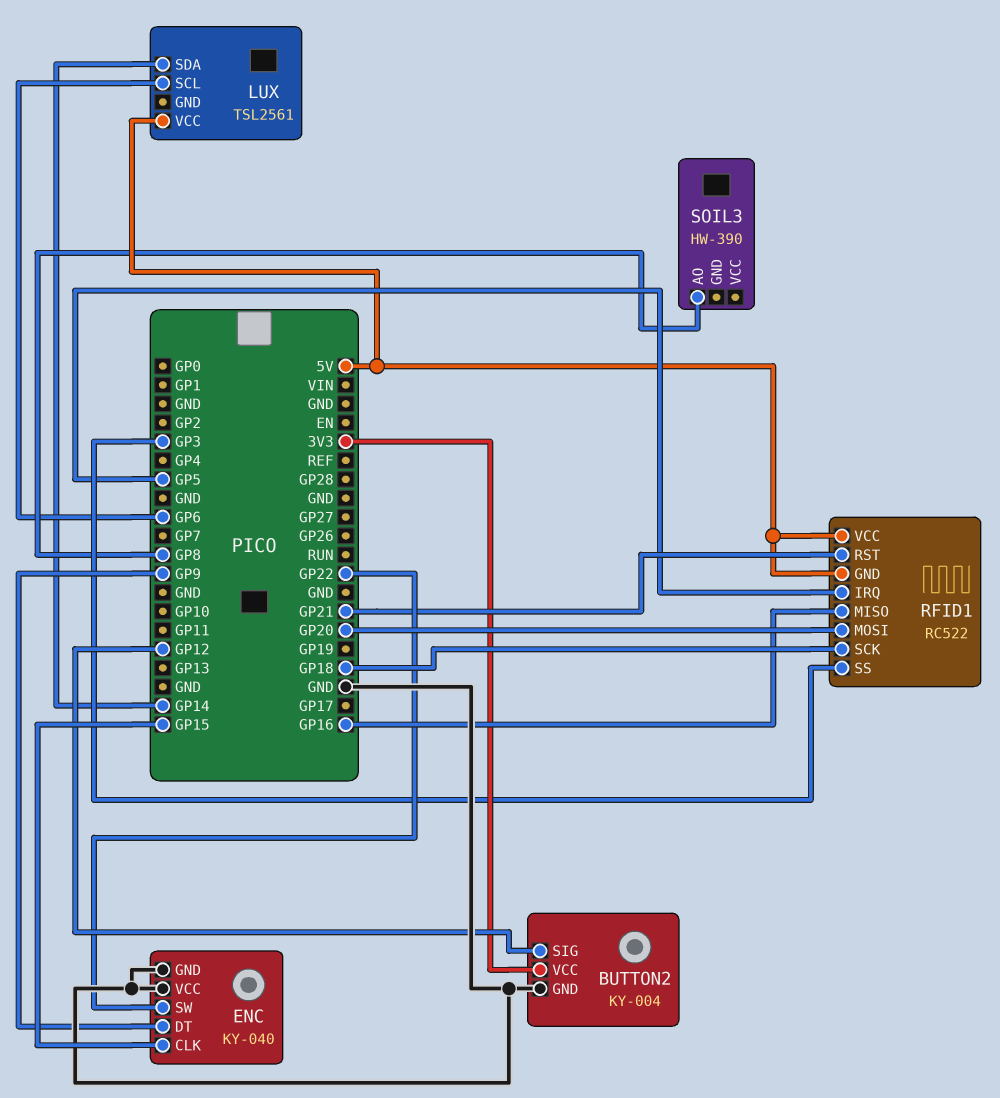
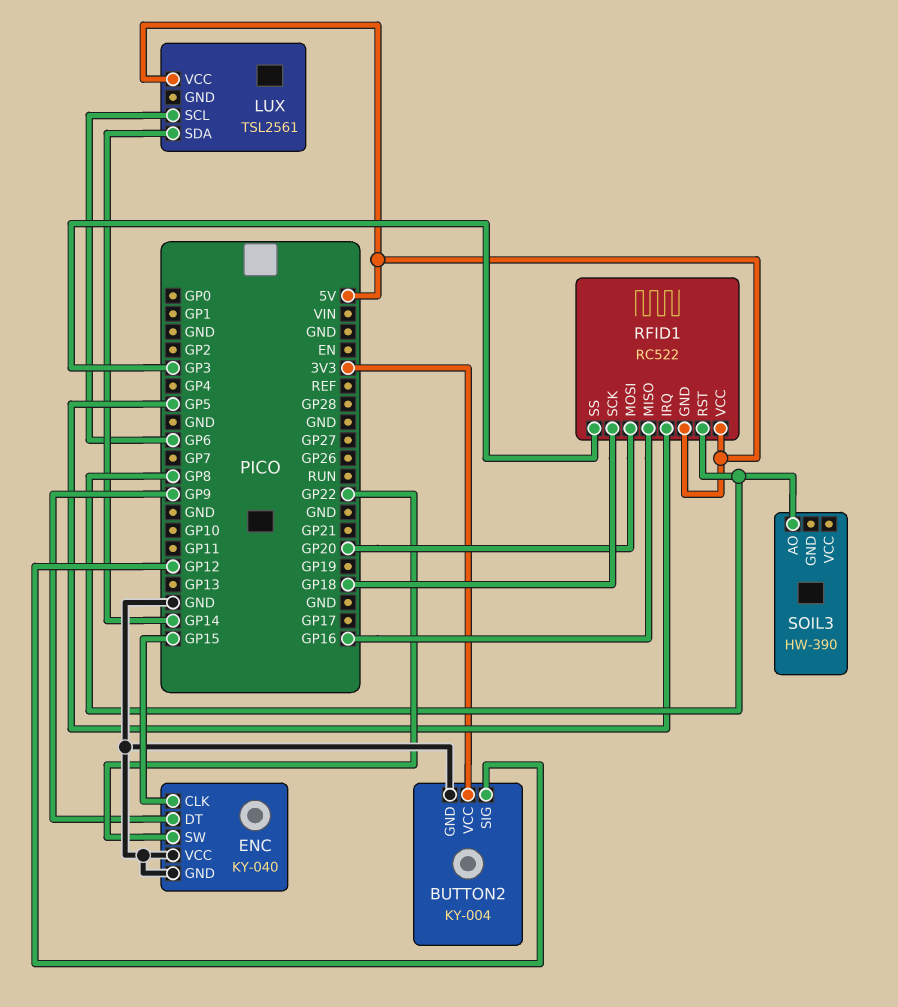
RFID1 pin RST: GP21 -> GP8

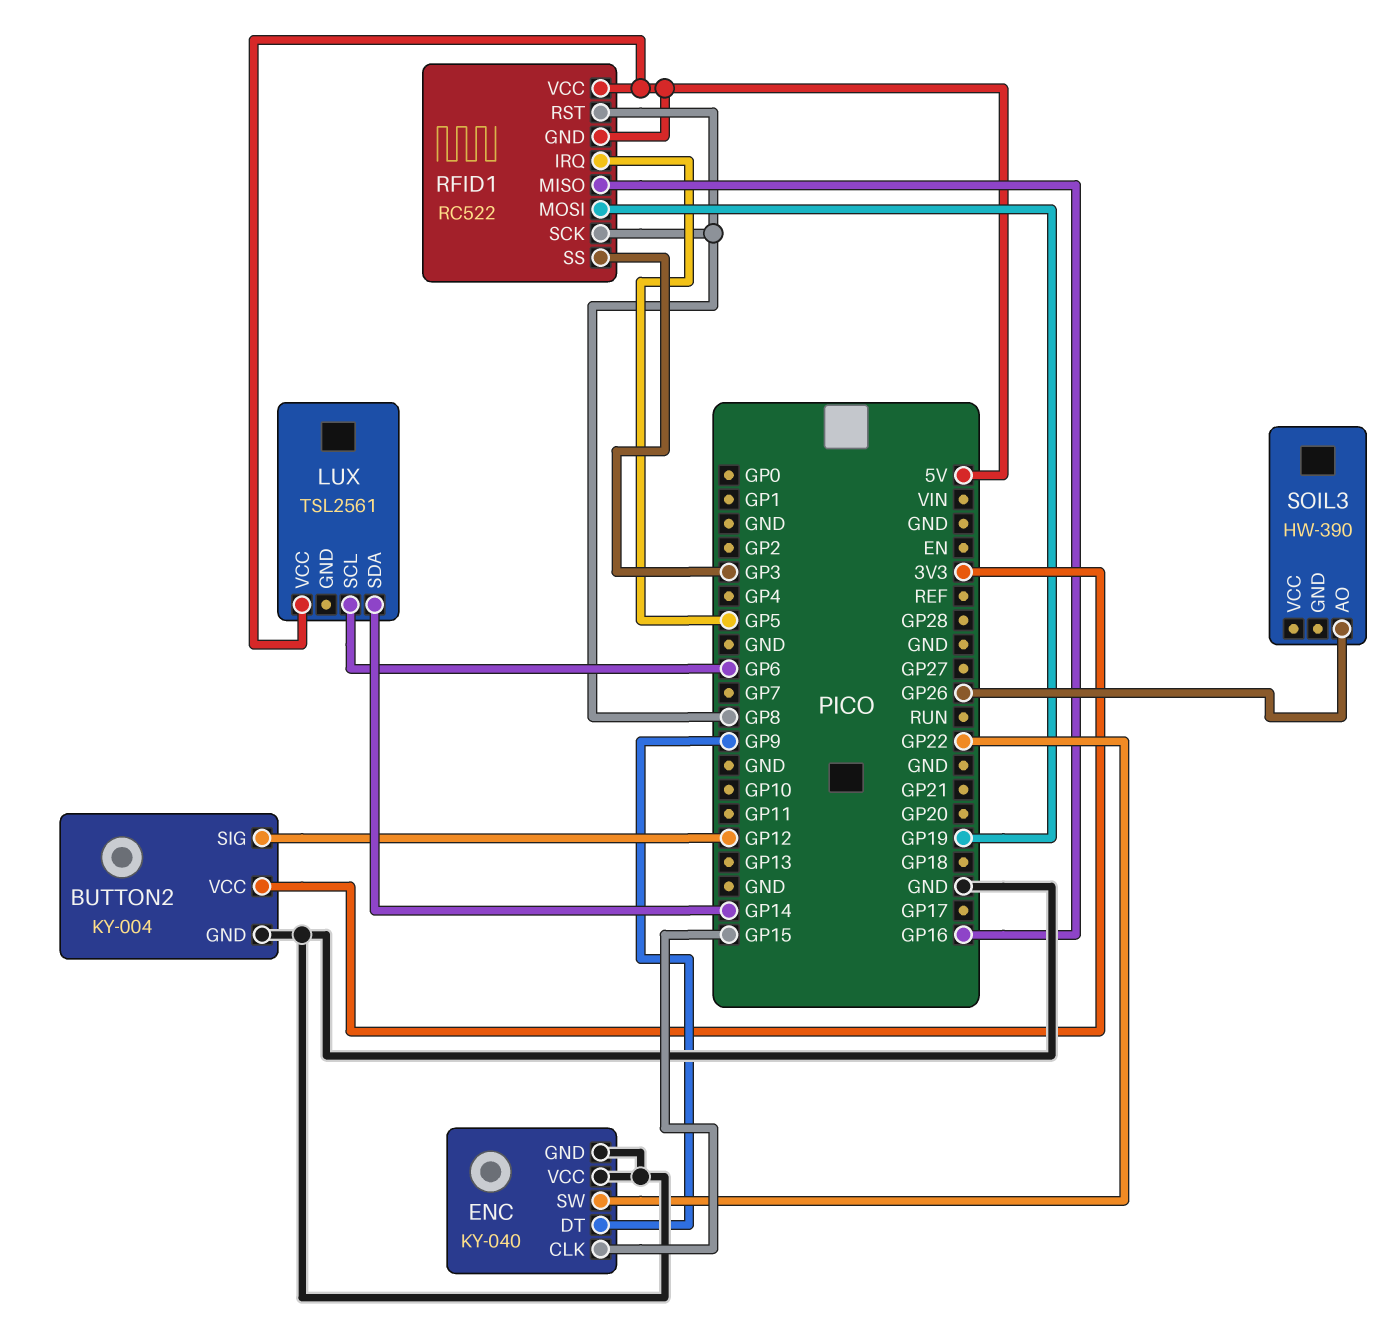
RFID1 pin MOSI: GP20 -> GP19
RFID1 pin SCK: GP18 -> GP8
SOIL3 pin AO: GP8 -> GP26

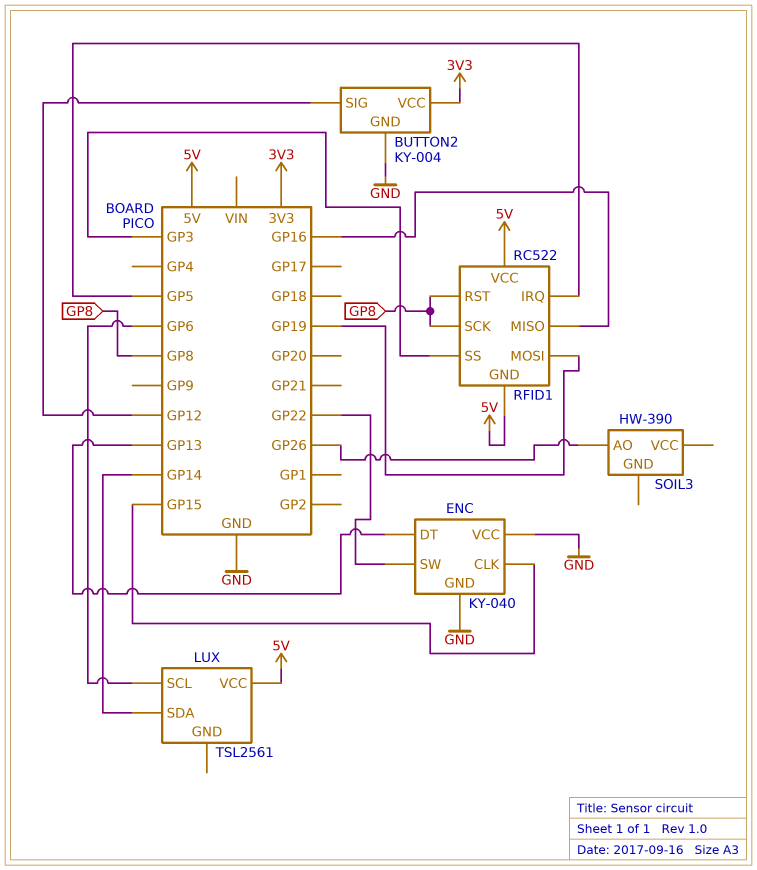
ENC pin DT: GP9 -> GP13

